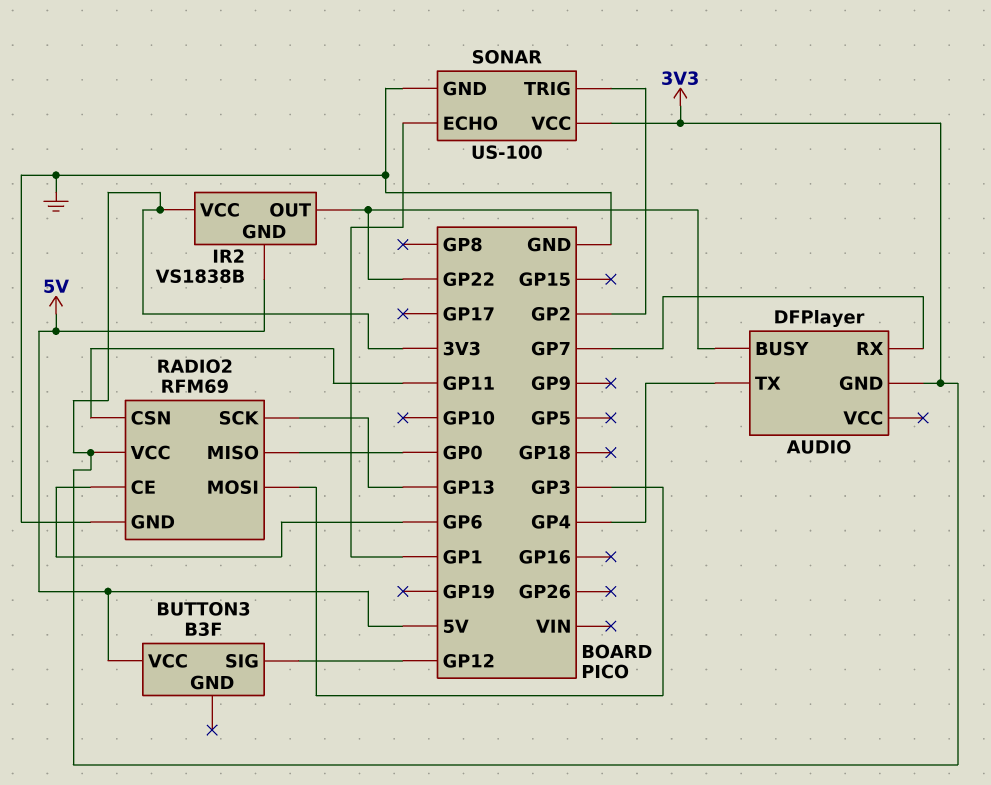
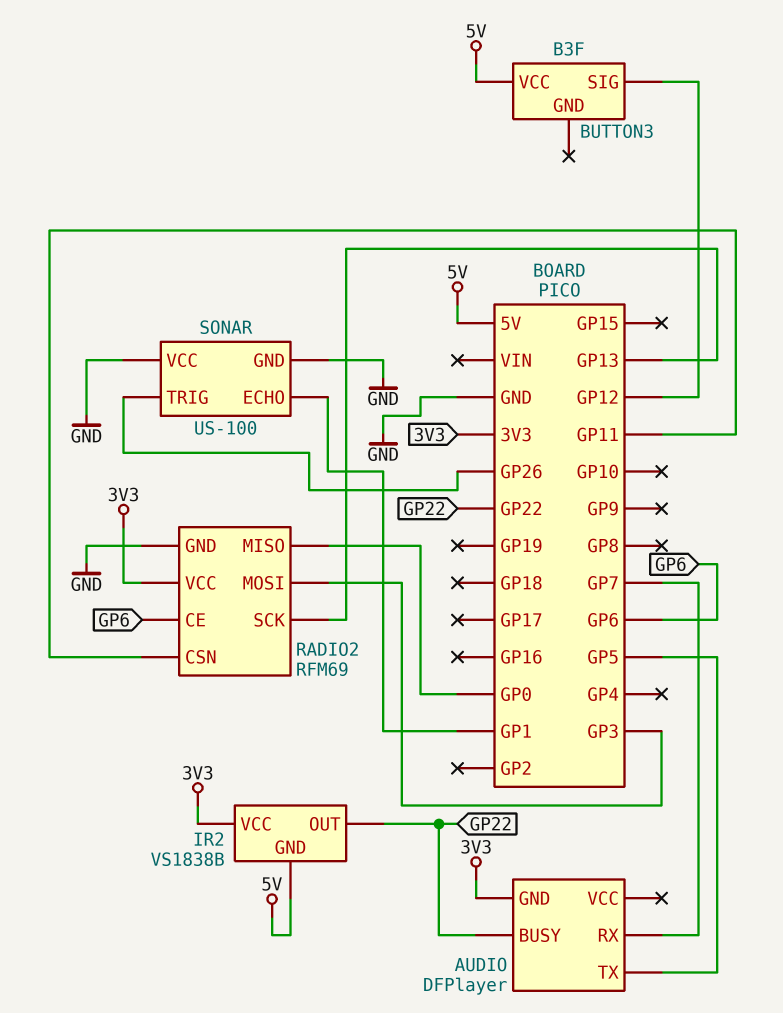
AUDIO pin TX: GP4 -> GP5
SONAR pin TRIG: GP2 -> GP26
SONAR pin VCC: 3V3 -> GND

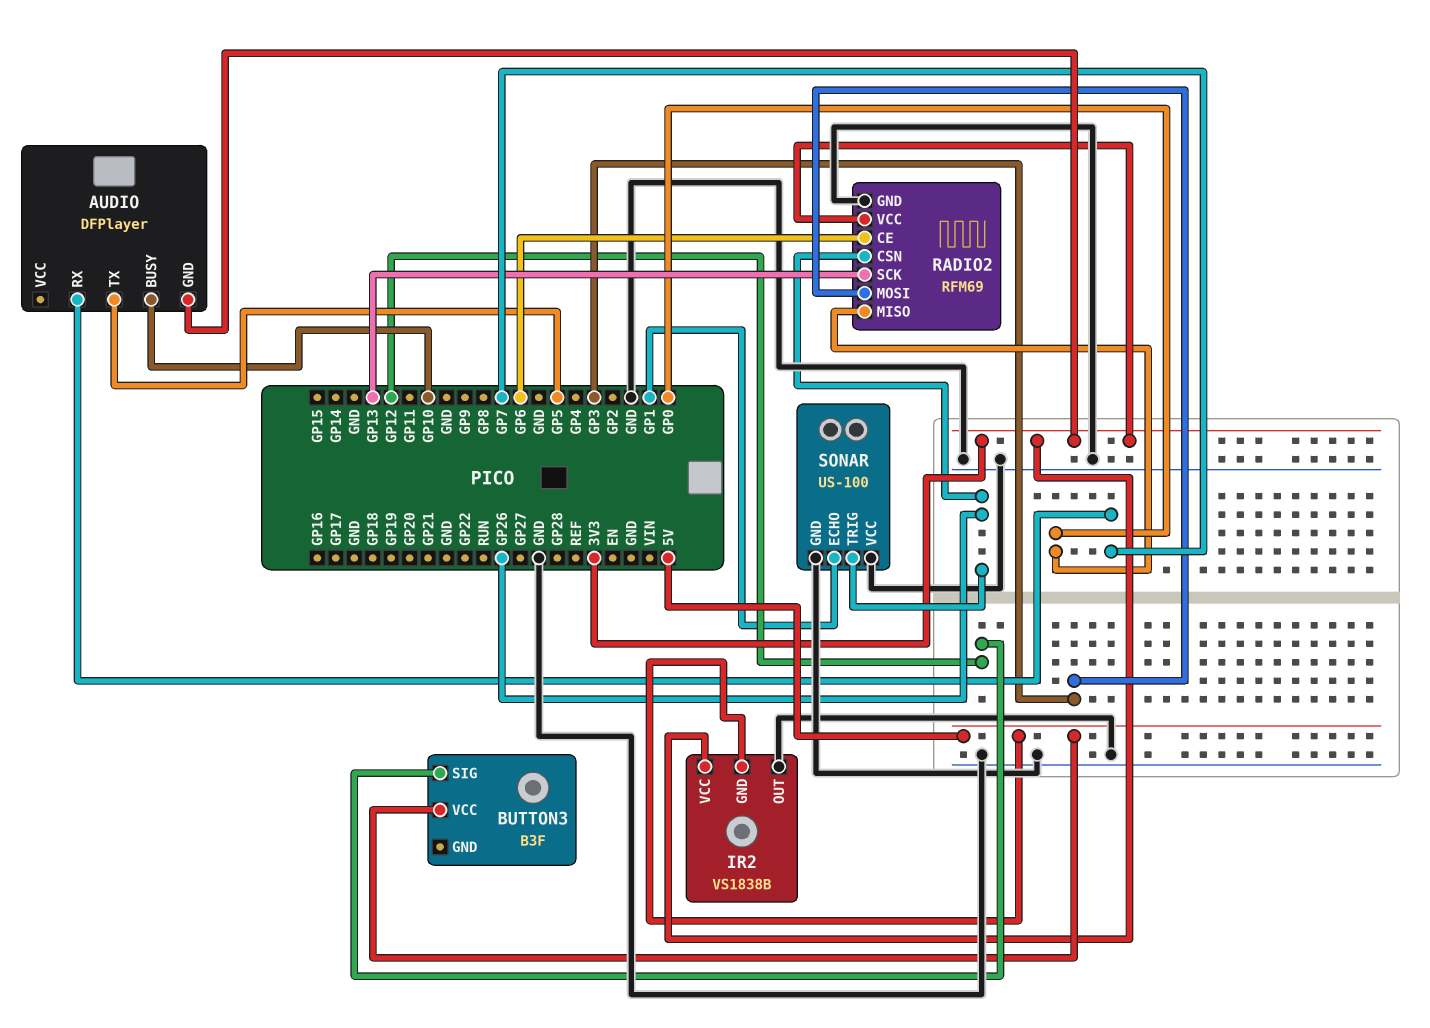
AUDIO pin BUSY: GP22 -> GP10
IR2 pin OUT: GP22 -> GND
RADIO2 pin CSN: GP11 -> GP26

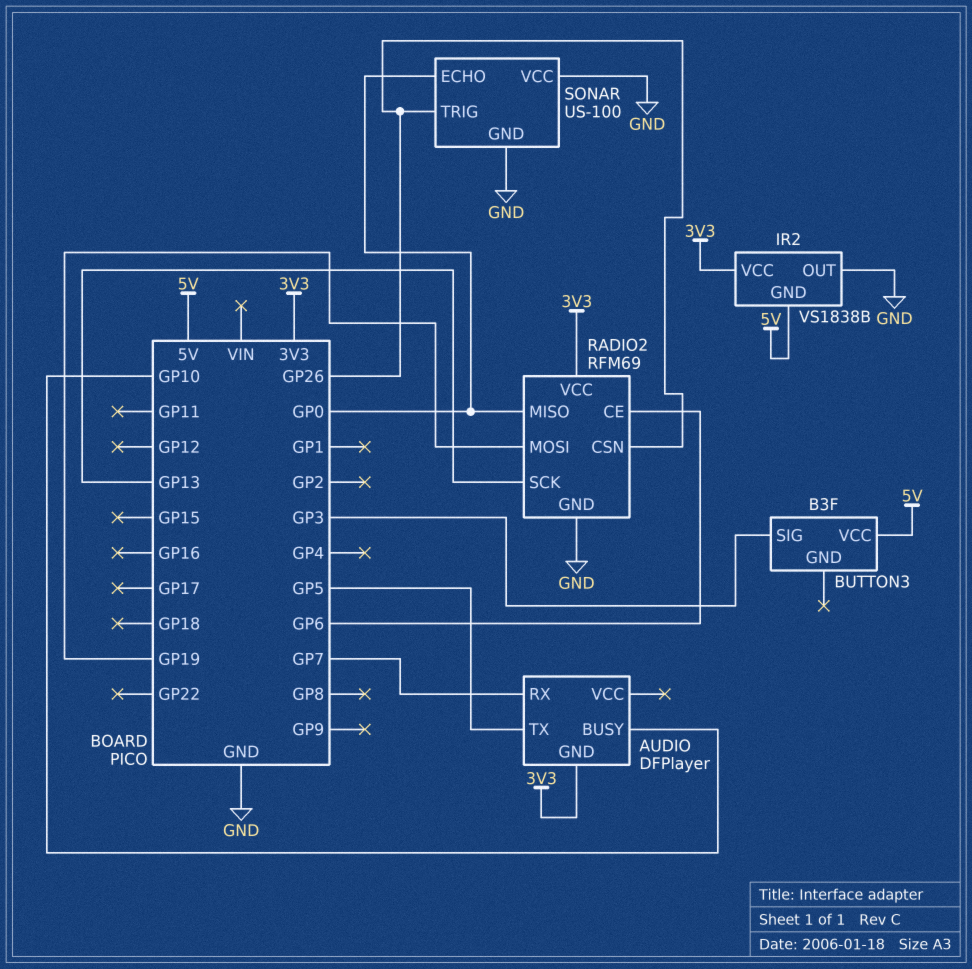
BUTTON3 pin SIG: GP12 -> GP3
RADIO2 pin MOSI: GP3 -> GP19
SONAR pin ECHO: GP1 -> GP0

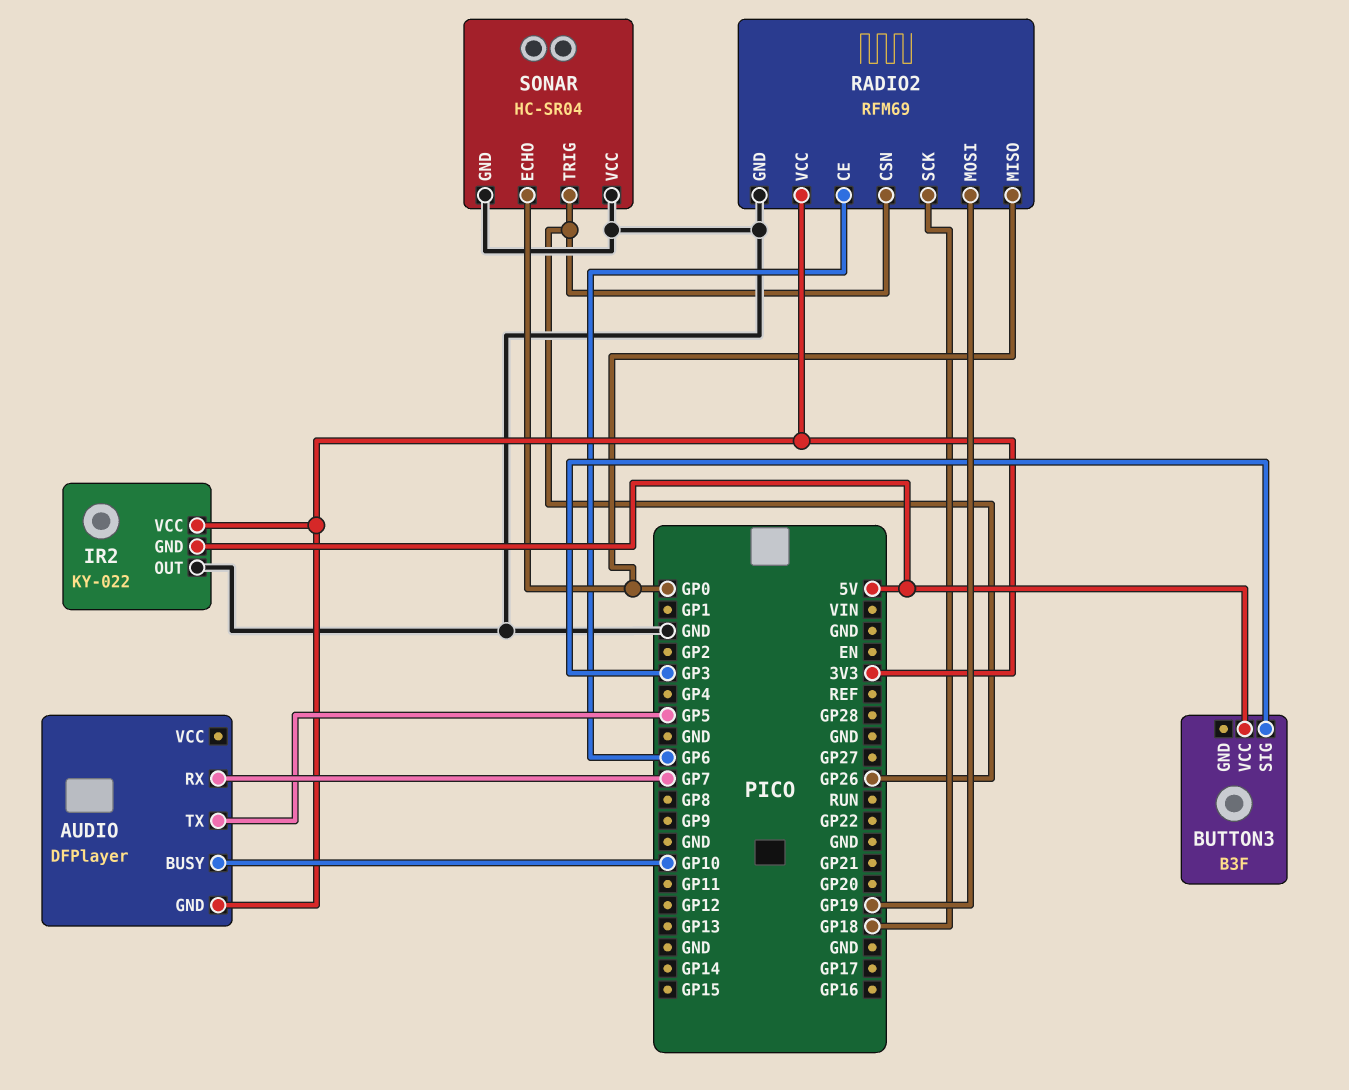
IR2: VS1838B -> KY-022
RADIO2 pin SCK: GP13 -> GP18
SONAR: US-100 -> HC-SR04

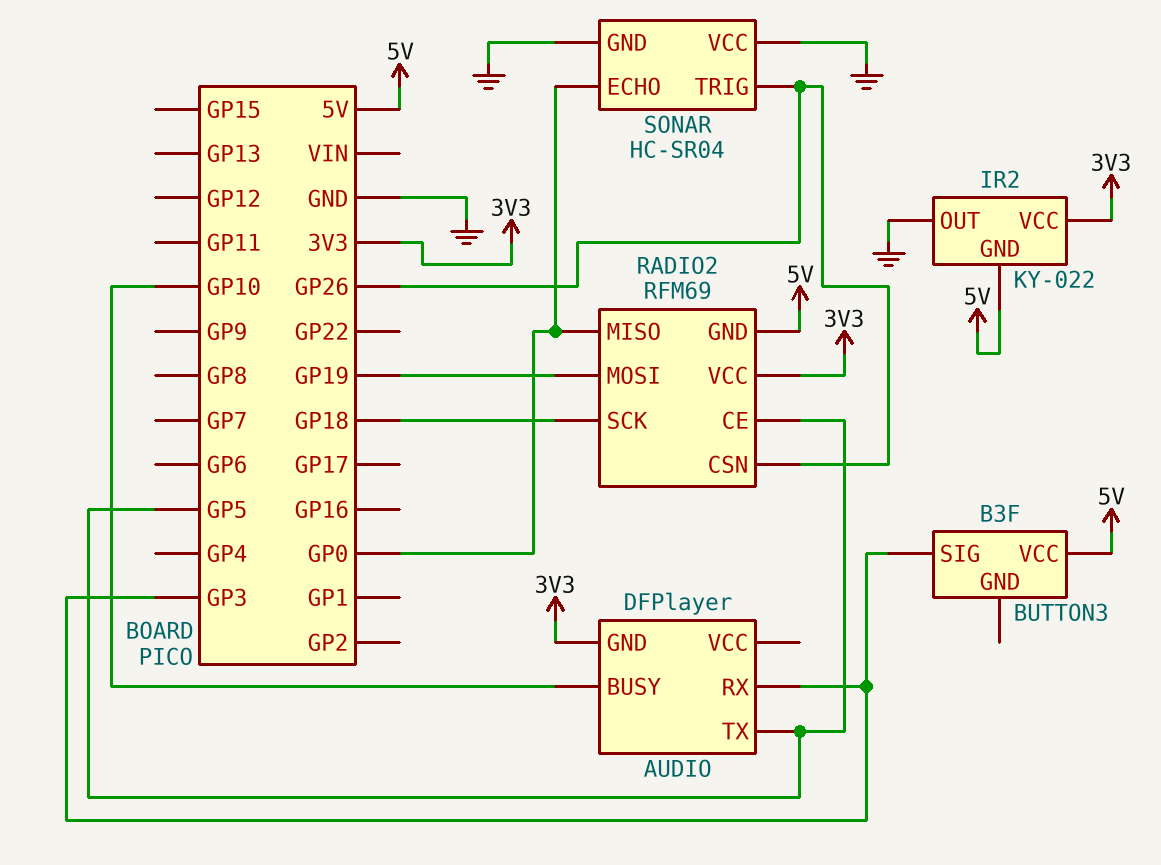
AUDIO pin RX: GP7 -> GP3
RADIO2 pin CE: GP6 -> GP5
RADIO2 pin GND: GND -> 5V

